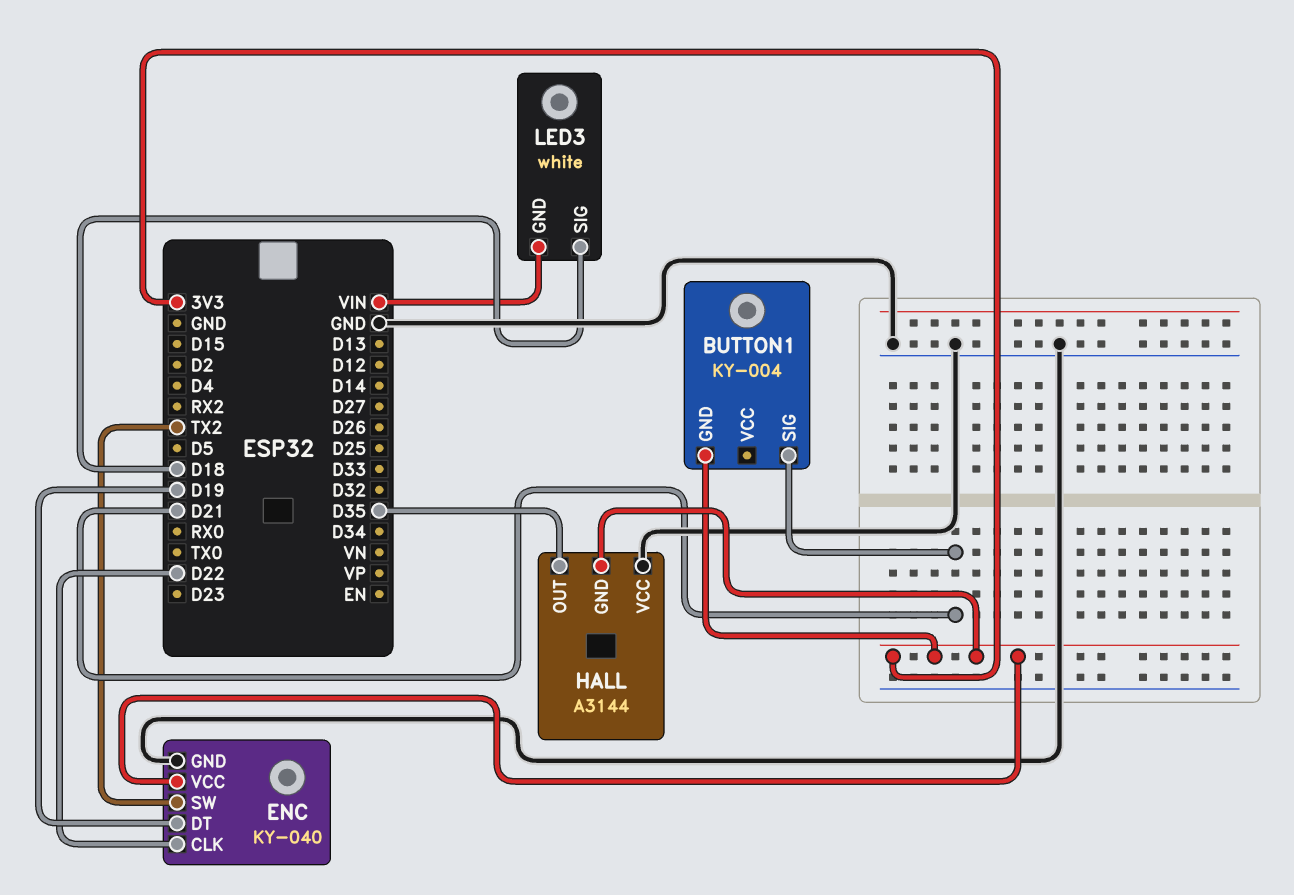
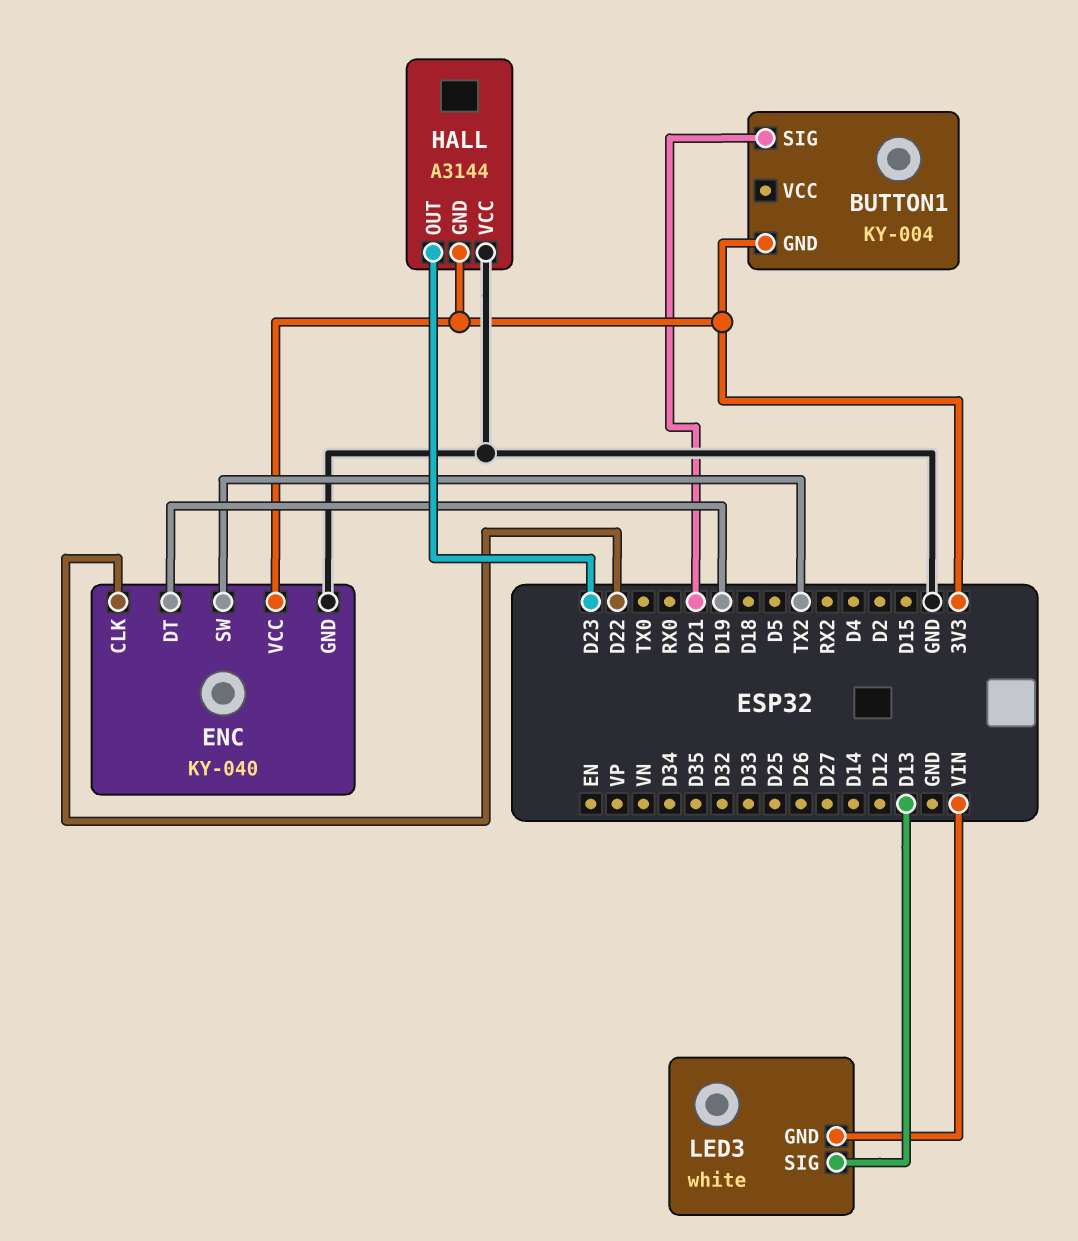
HALL pin OUT: D35 -> D23
LED3 pin SIG: D18 -> D13

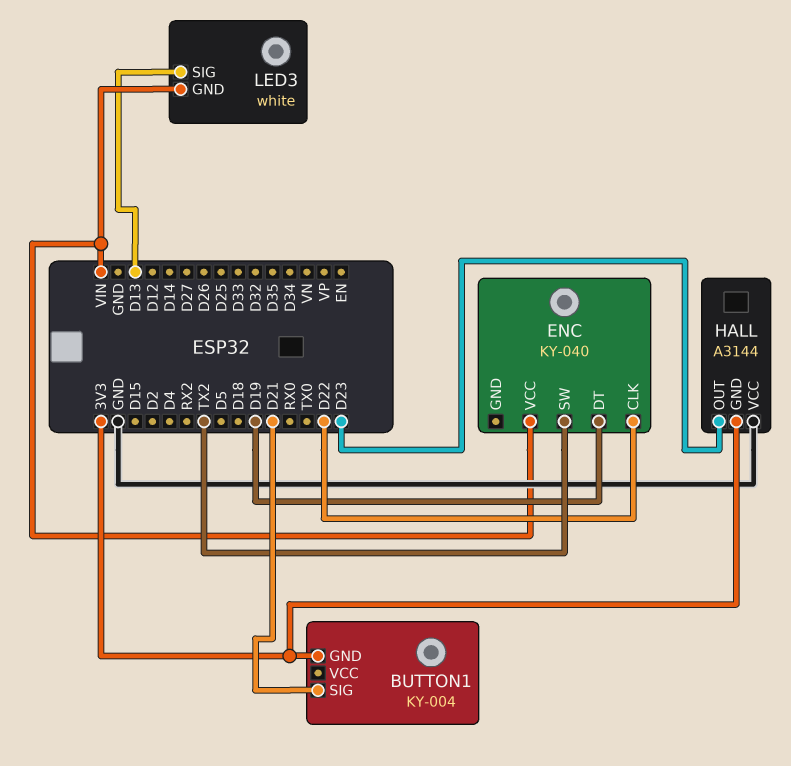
ENC pin GND: GND -> none
ENC pin VCC: 3V3 -> VIN

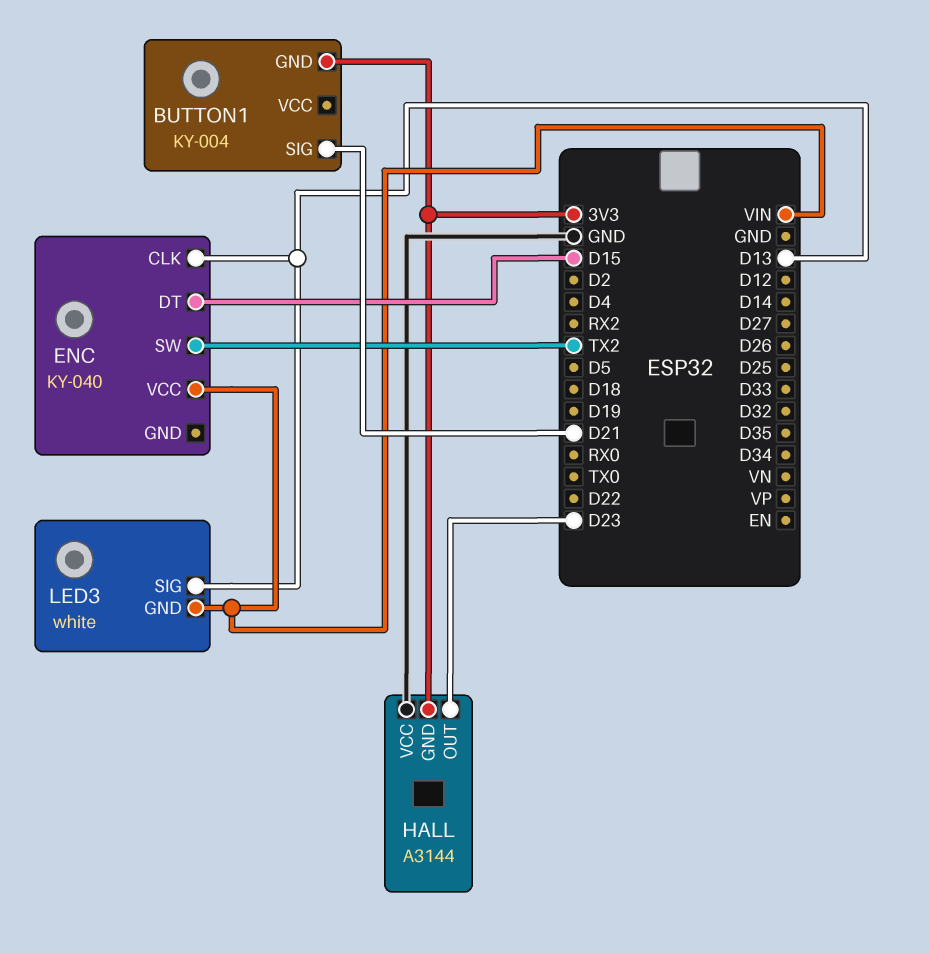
ENC pin CLK: D22 -> D13
ENC pin DT: D19 -> D15

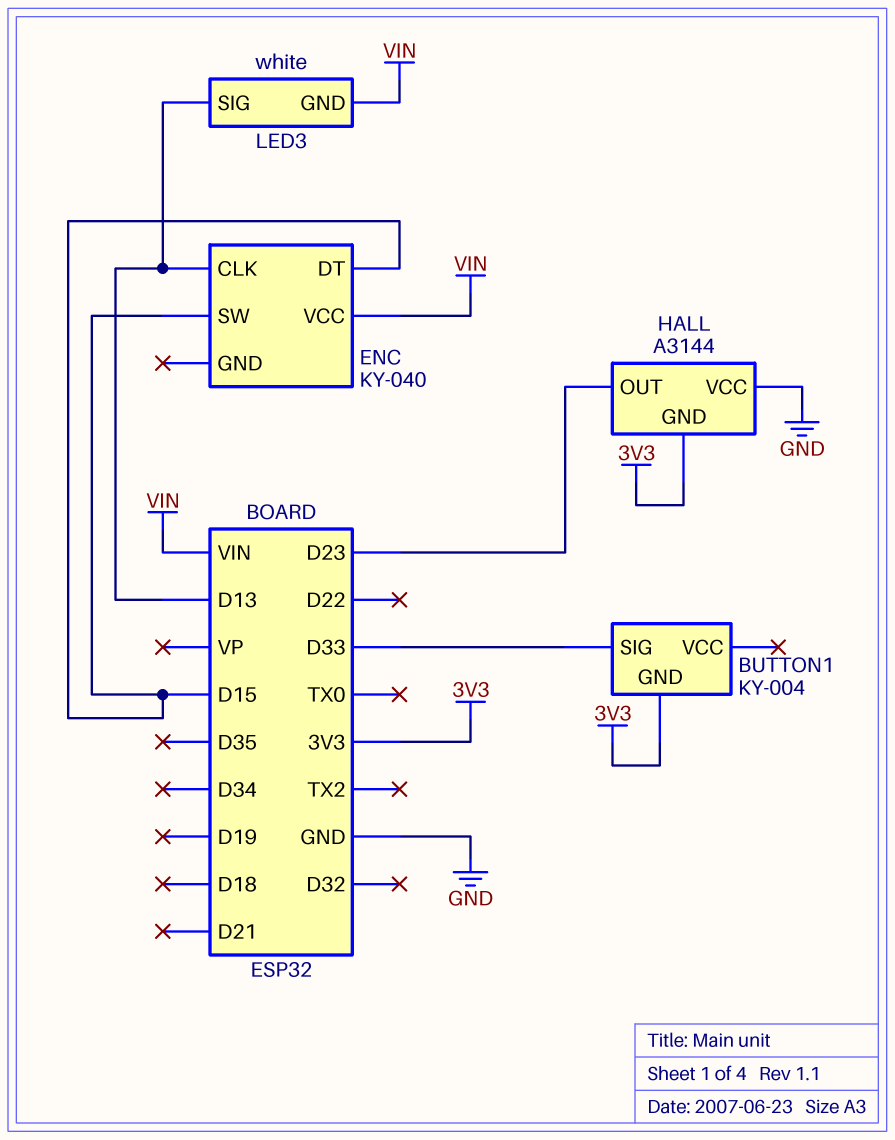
BUTTON1 pin SIG: D21 -> D33
ENC pin SW: TX2 -> D15

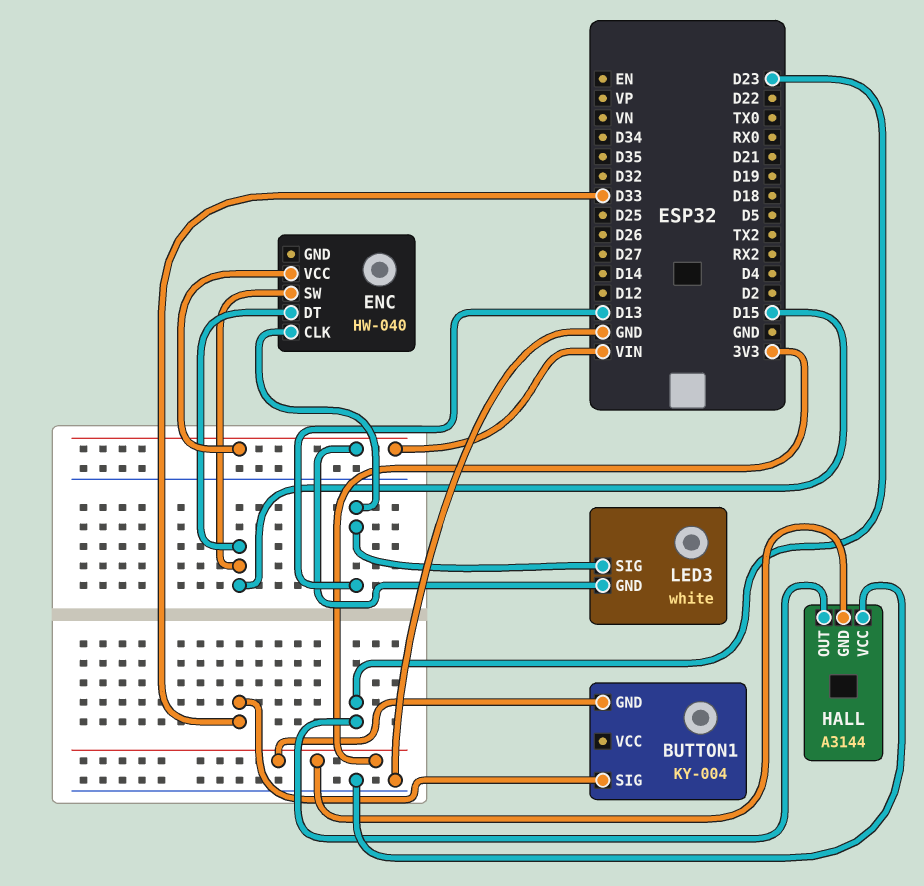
ENC: KY-040 -> HW-040

